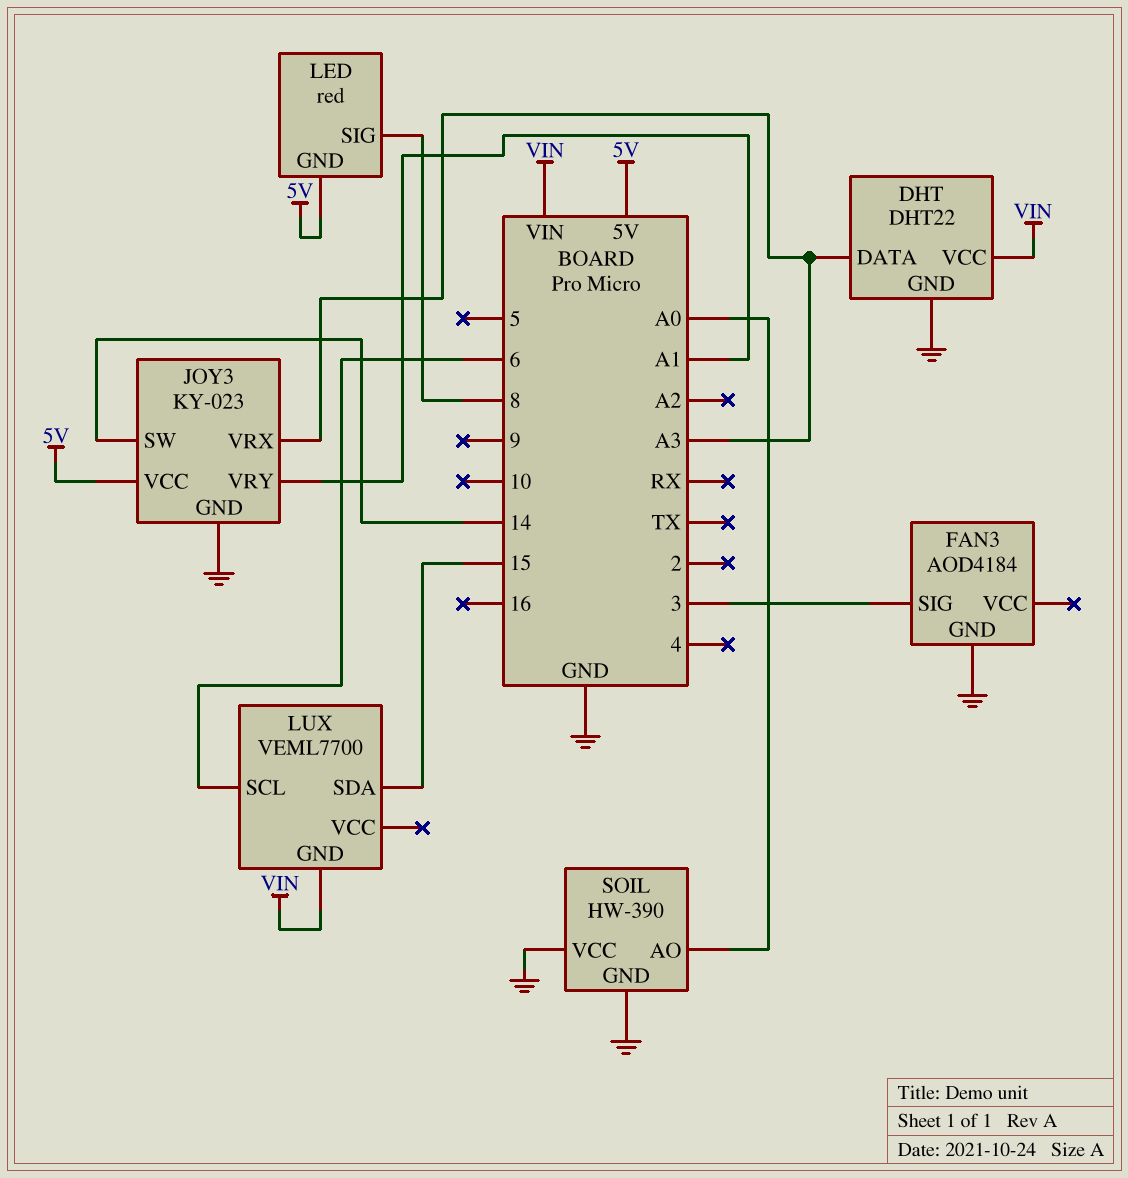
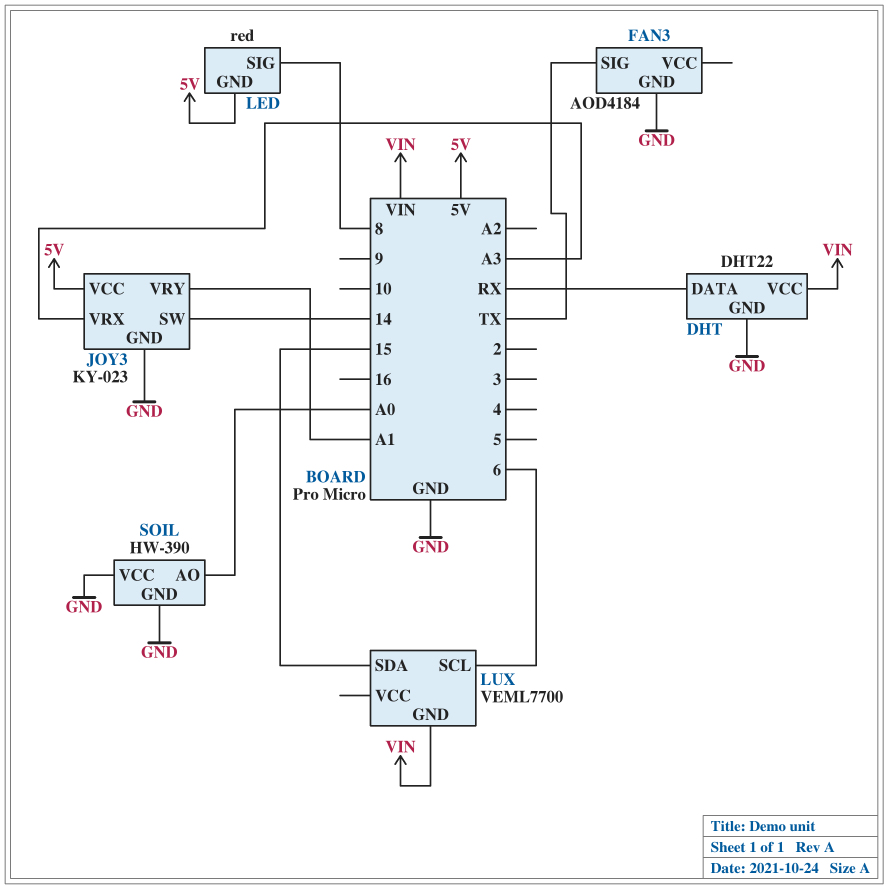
DHT pin DATA: A3 -> RX
FAN3 pin SIG: 3 -> TX

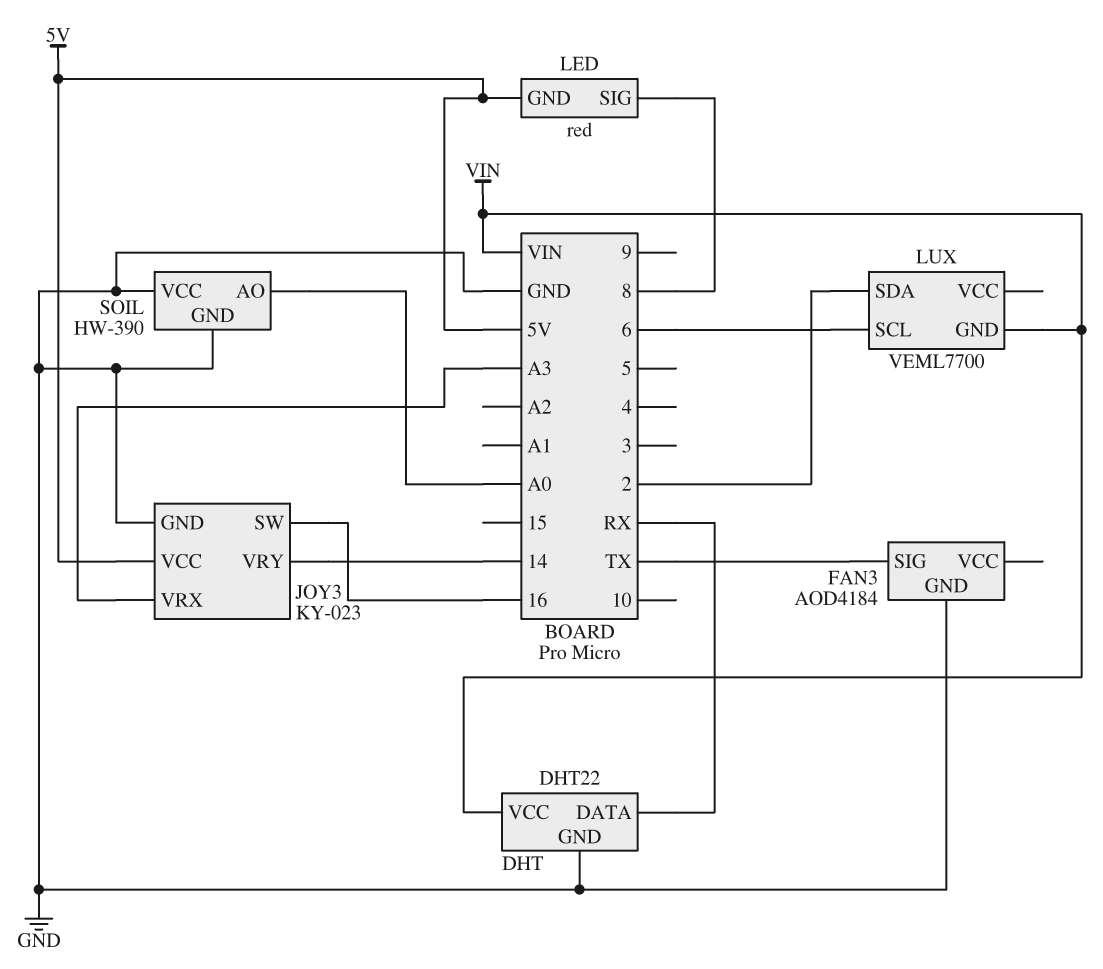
JOY3 pin SW: 14 -> 16
JOY3 pin VRY: A1 -> 14
LUX pin SDA: 15 -> 2

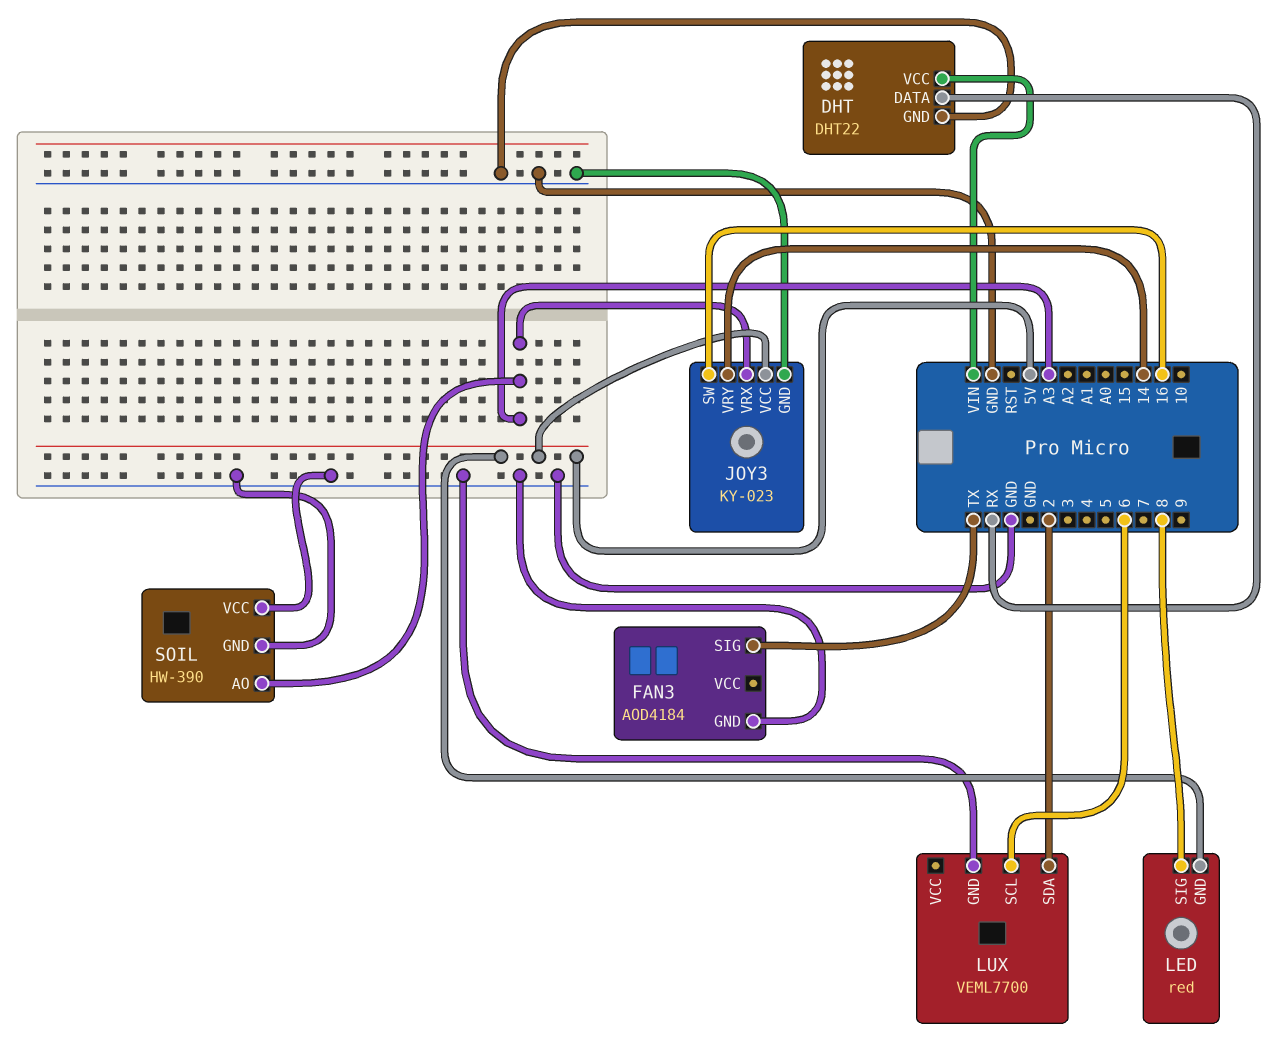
LUX pin GND: VIN -> GND
SOIL pin AO: A0 -> A3

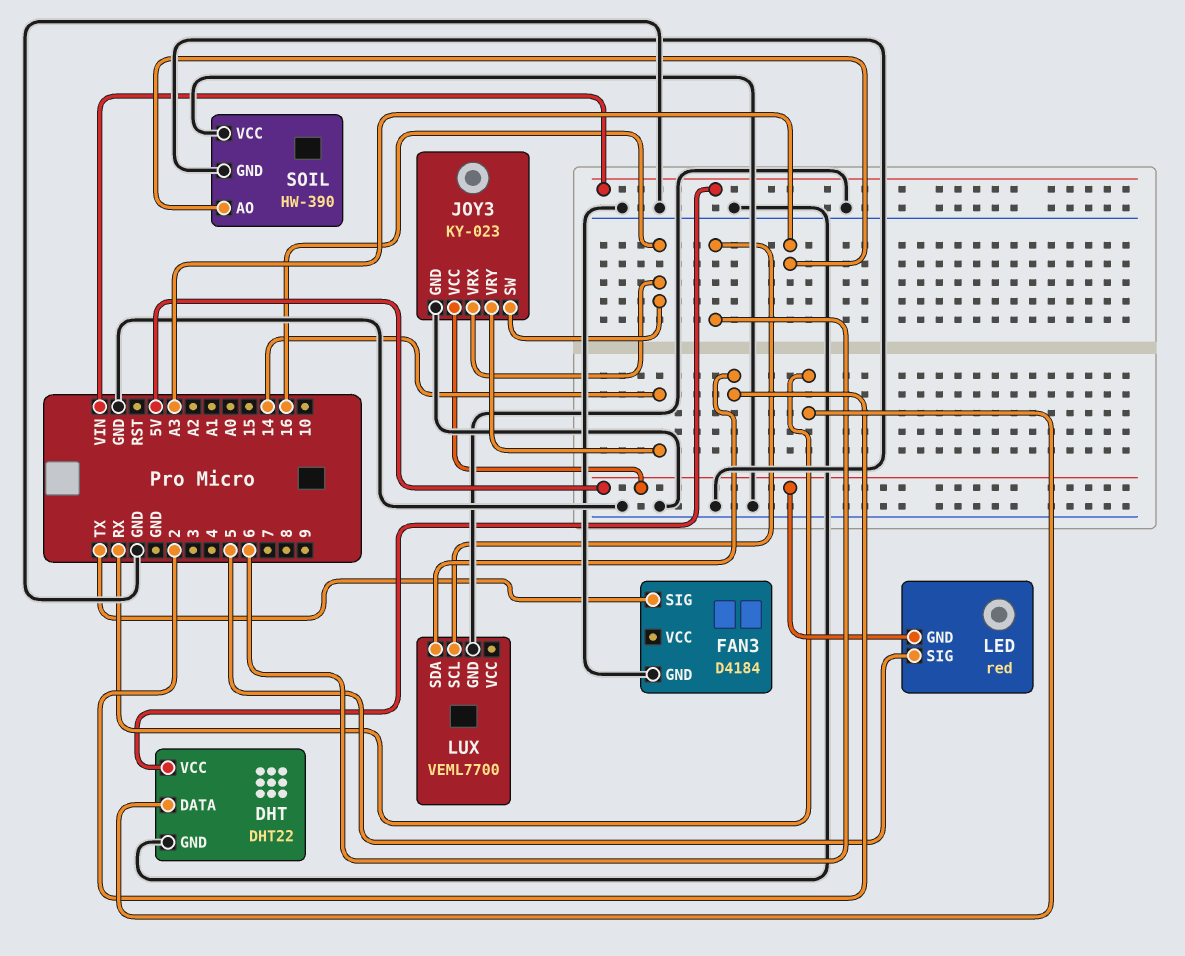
FAN3: AOD4184 -> D4184
JOY3 pin VRX: A3 -> 16
LED pin SIG: 8 -> 5

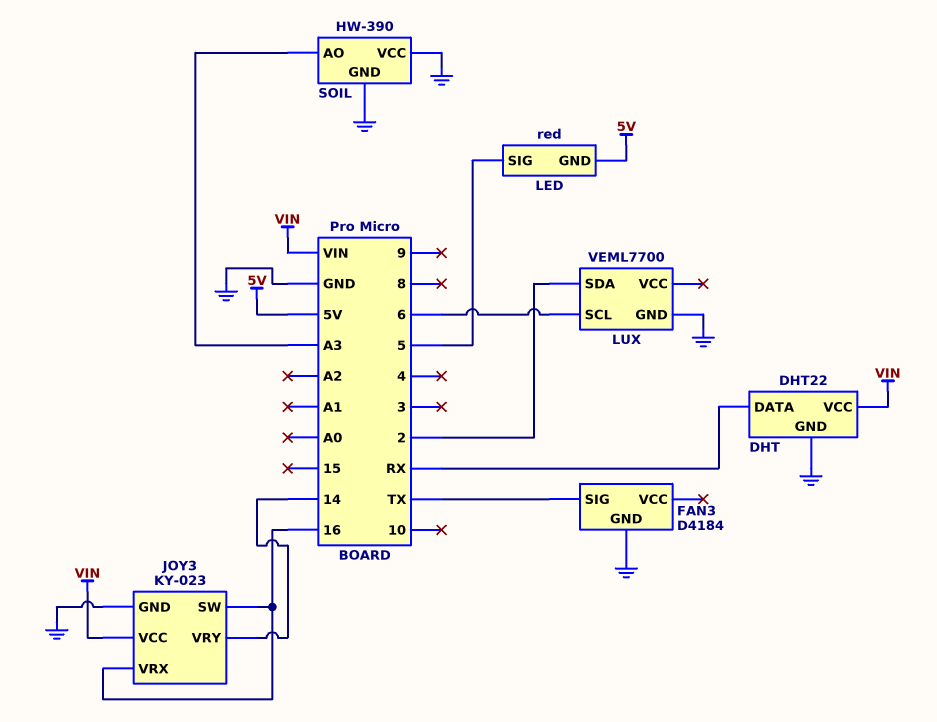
JOY3 pin VCC: 5V -> VIN

